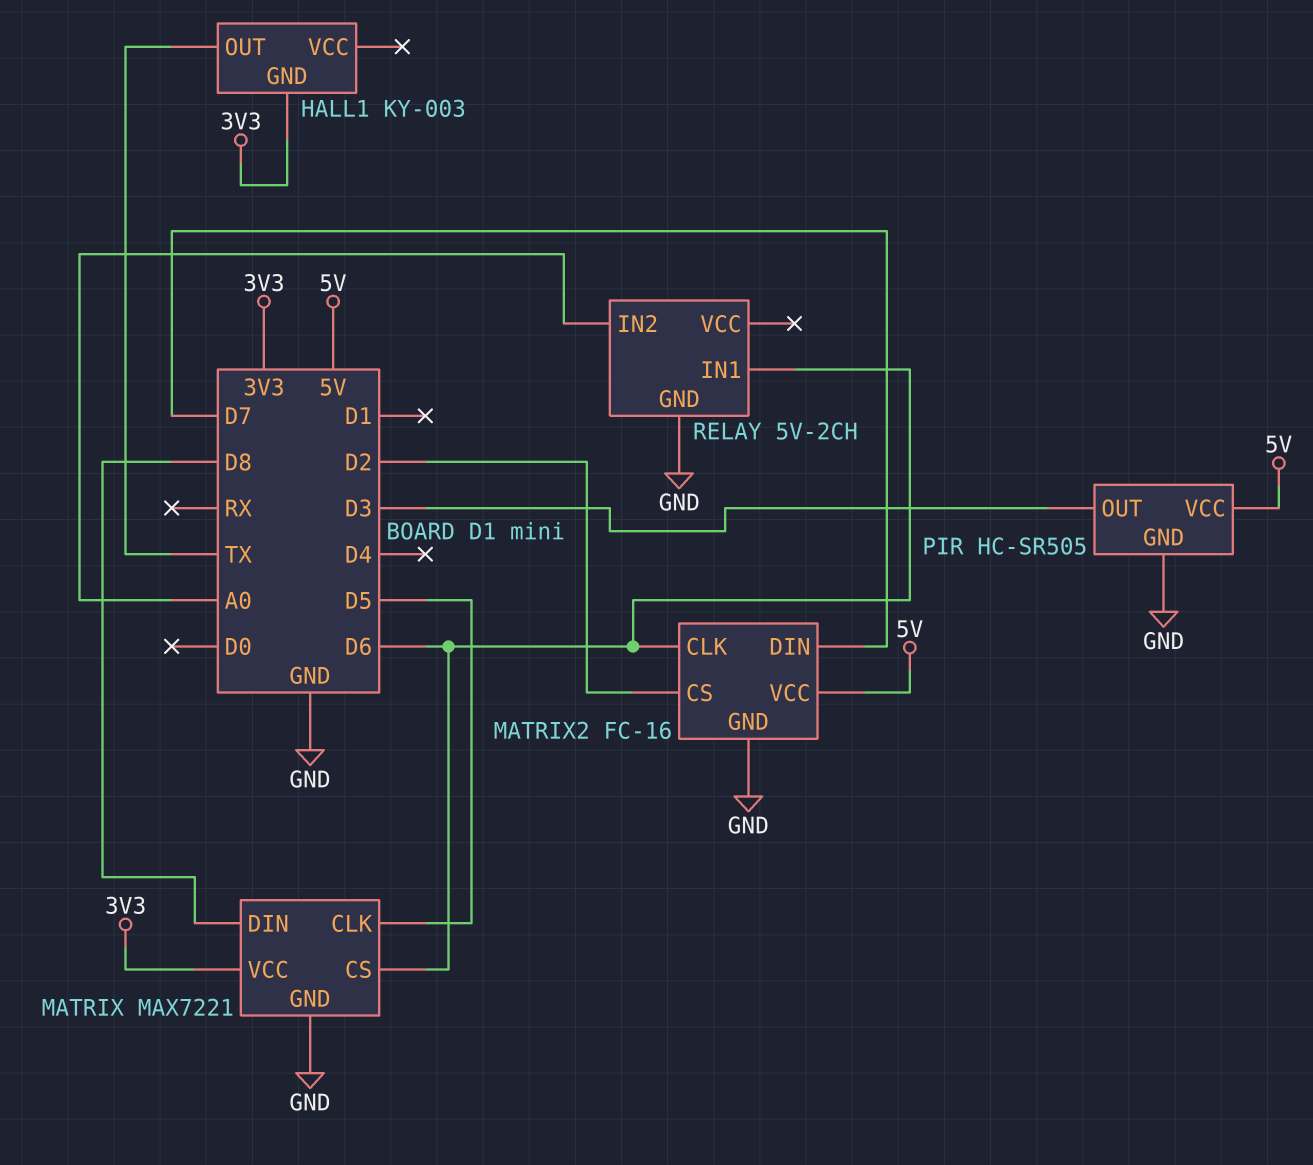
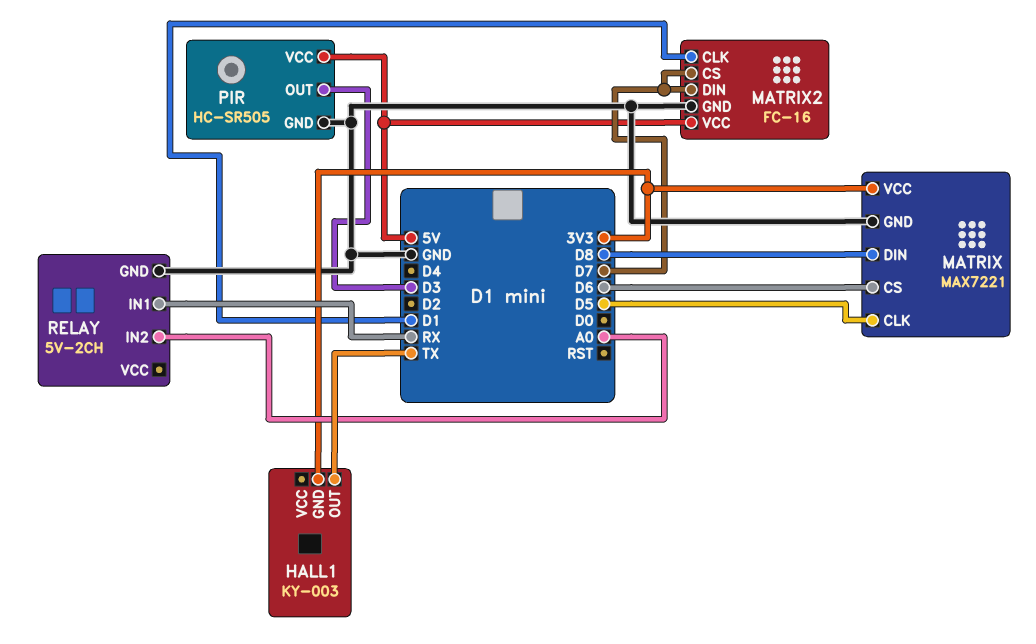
MATRIX2 pin CLK: D6 -> D1
MATRIX2 pin CS: D2 -> D7
RELAY pin IN1: D6 -> RX

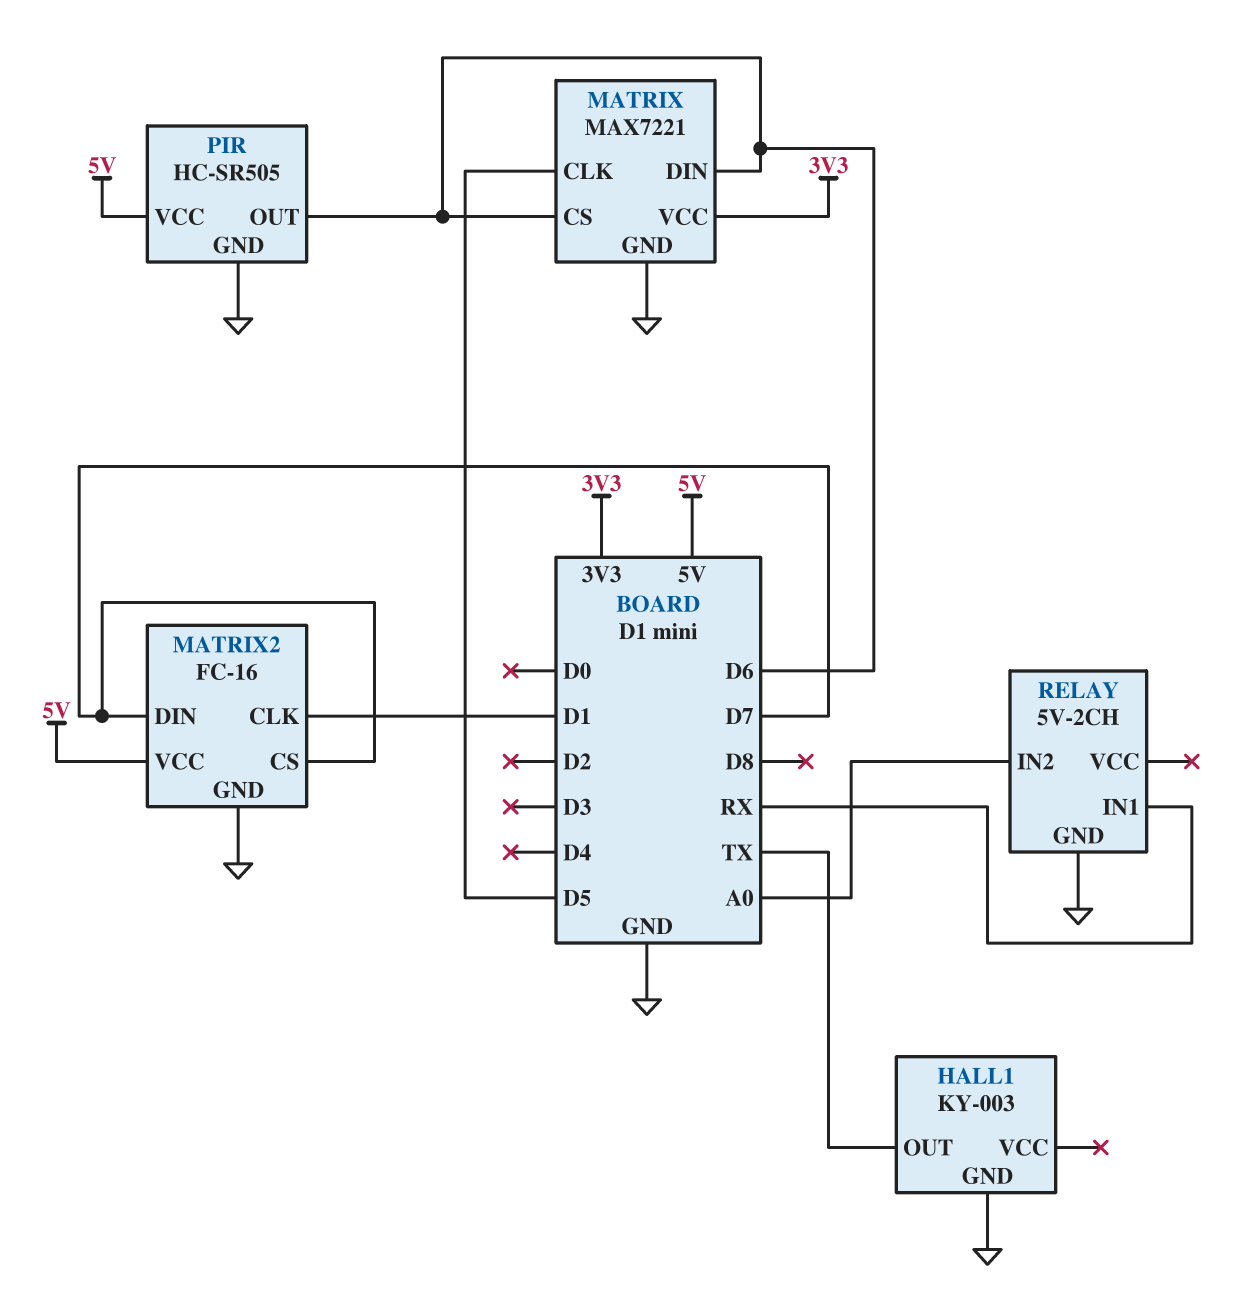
HALL1 pin GND: 3V3 -> GND
MATRIX pin DIN: D8 -> D6
PIR pin OUT: D3 -> D6

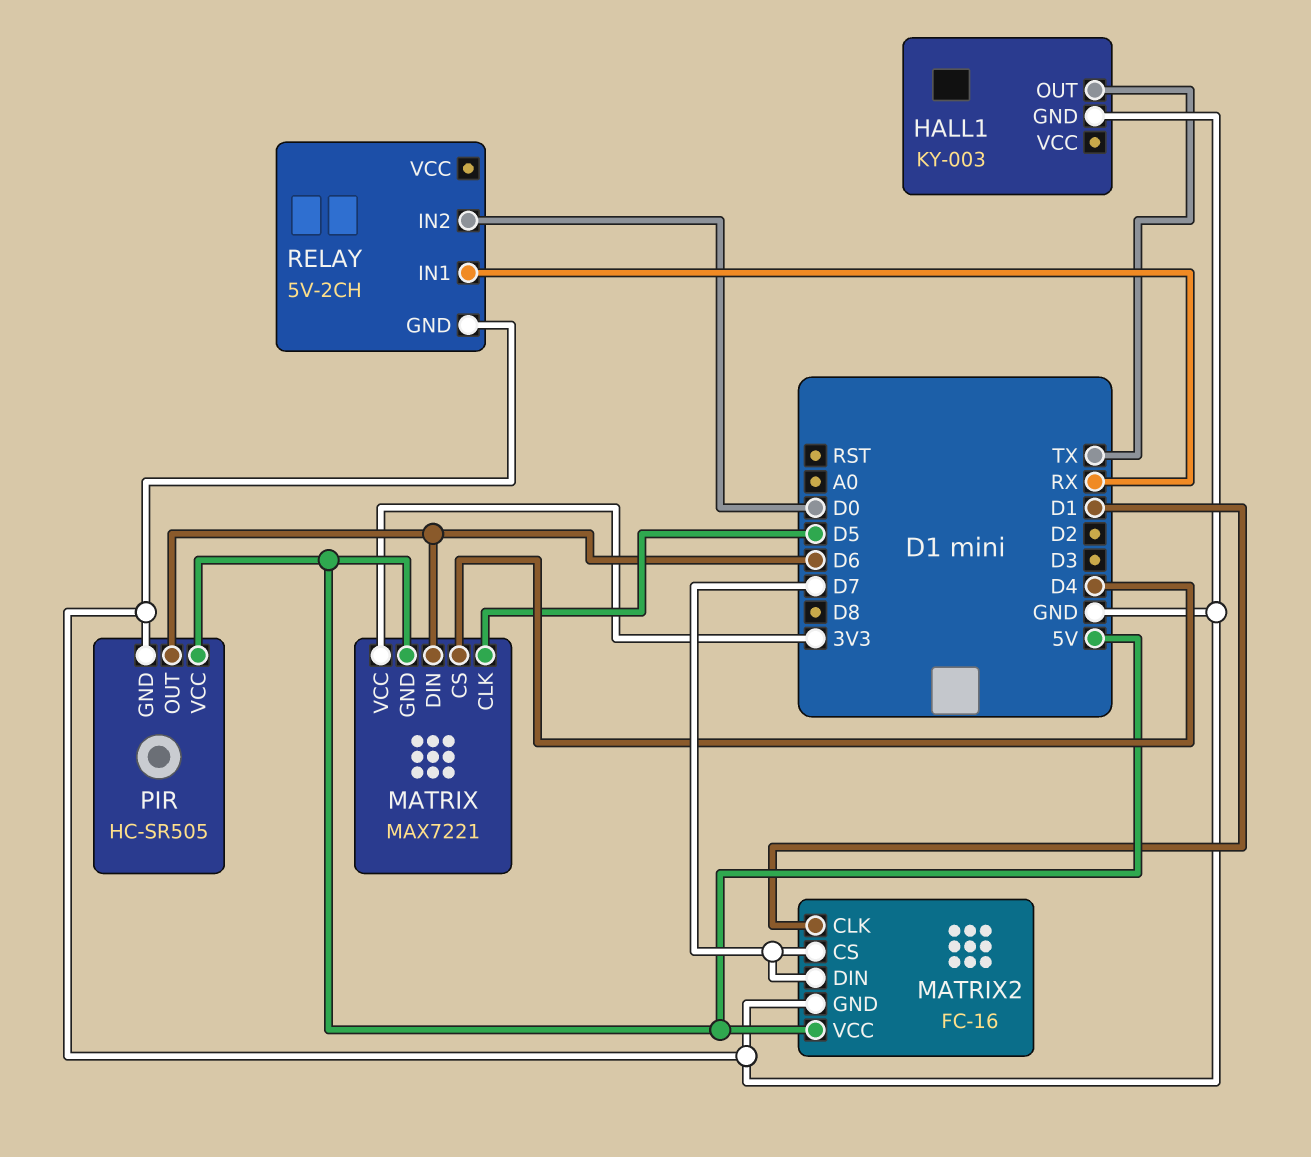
MATRIX pin CS: D6 -> D4
MATRIX pin GND: GND -> 5V
RELAY pin IN2: A0 -> D0

